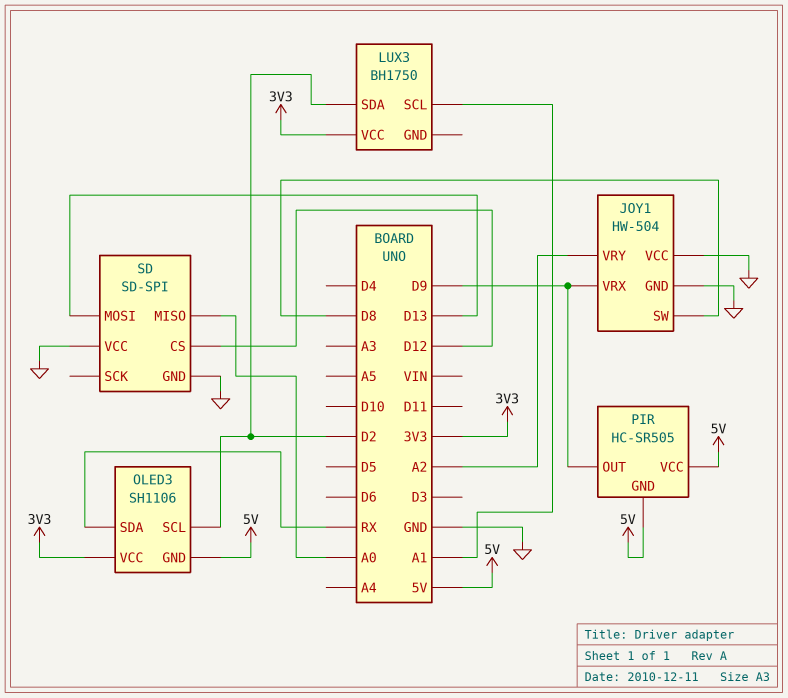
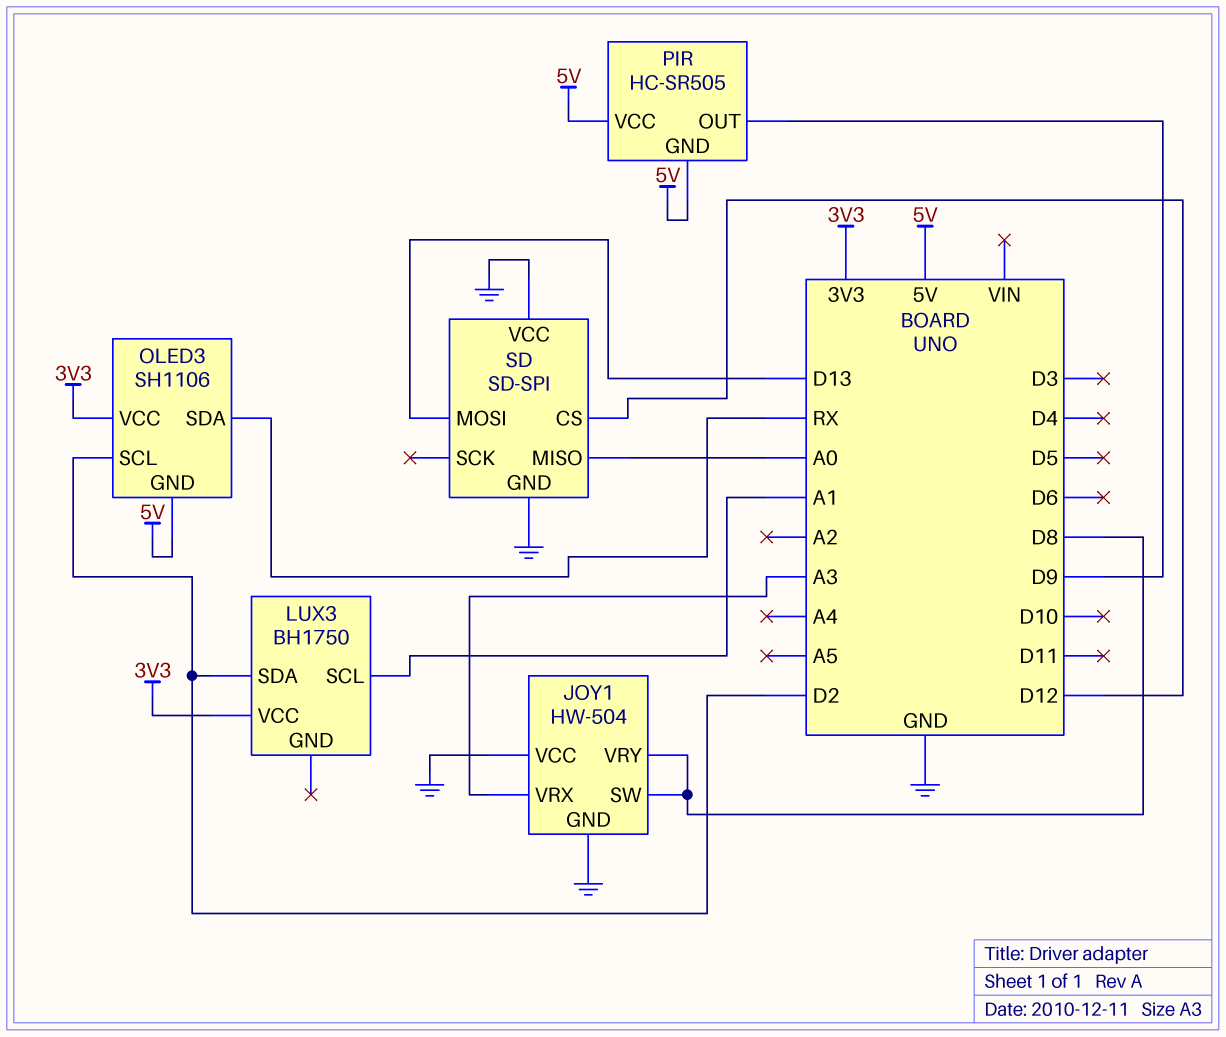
JOY1 pin VRX: D9 -> A3
JOY1 pin VRY: A2 -> D8

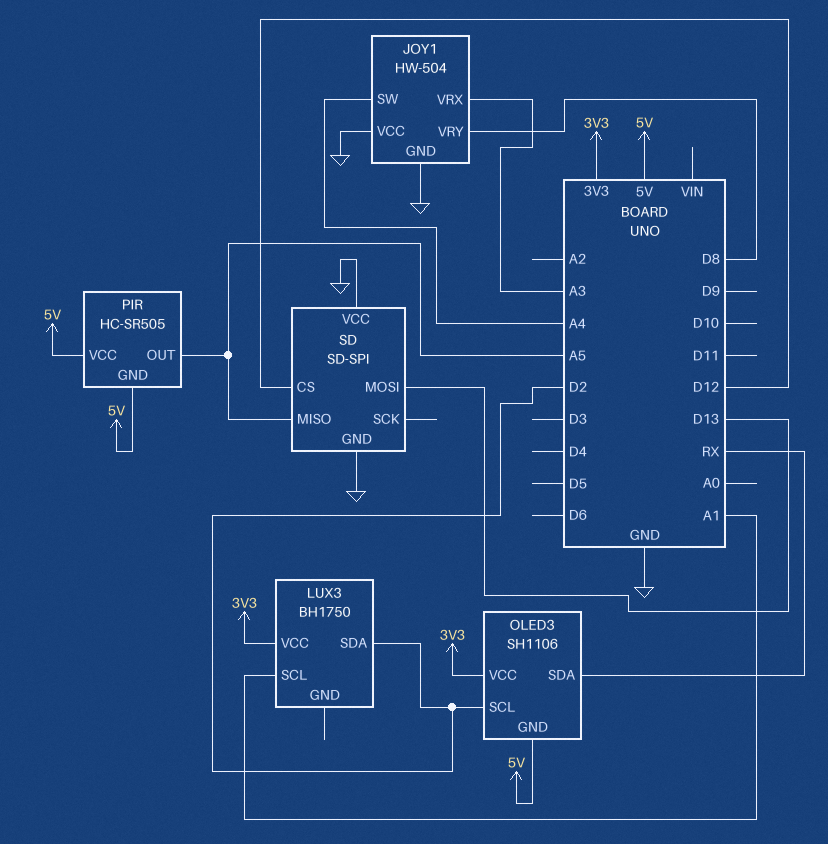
JOY1 pin SW: D8 -> A4
PIR pin OUT: D9 -> A5
SD pin MISO: A0 -> A5

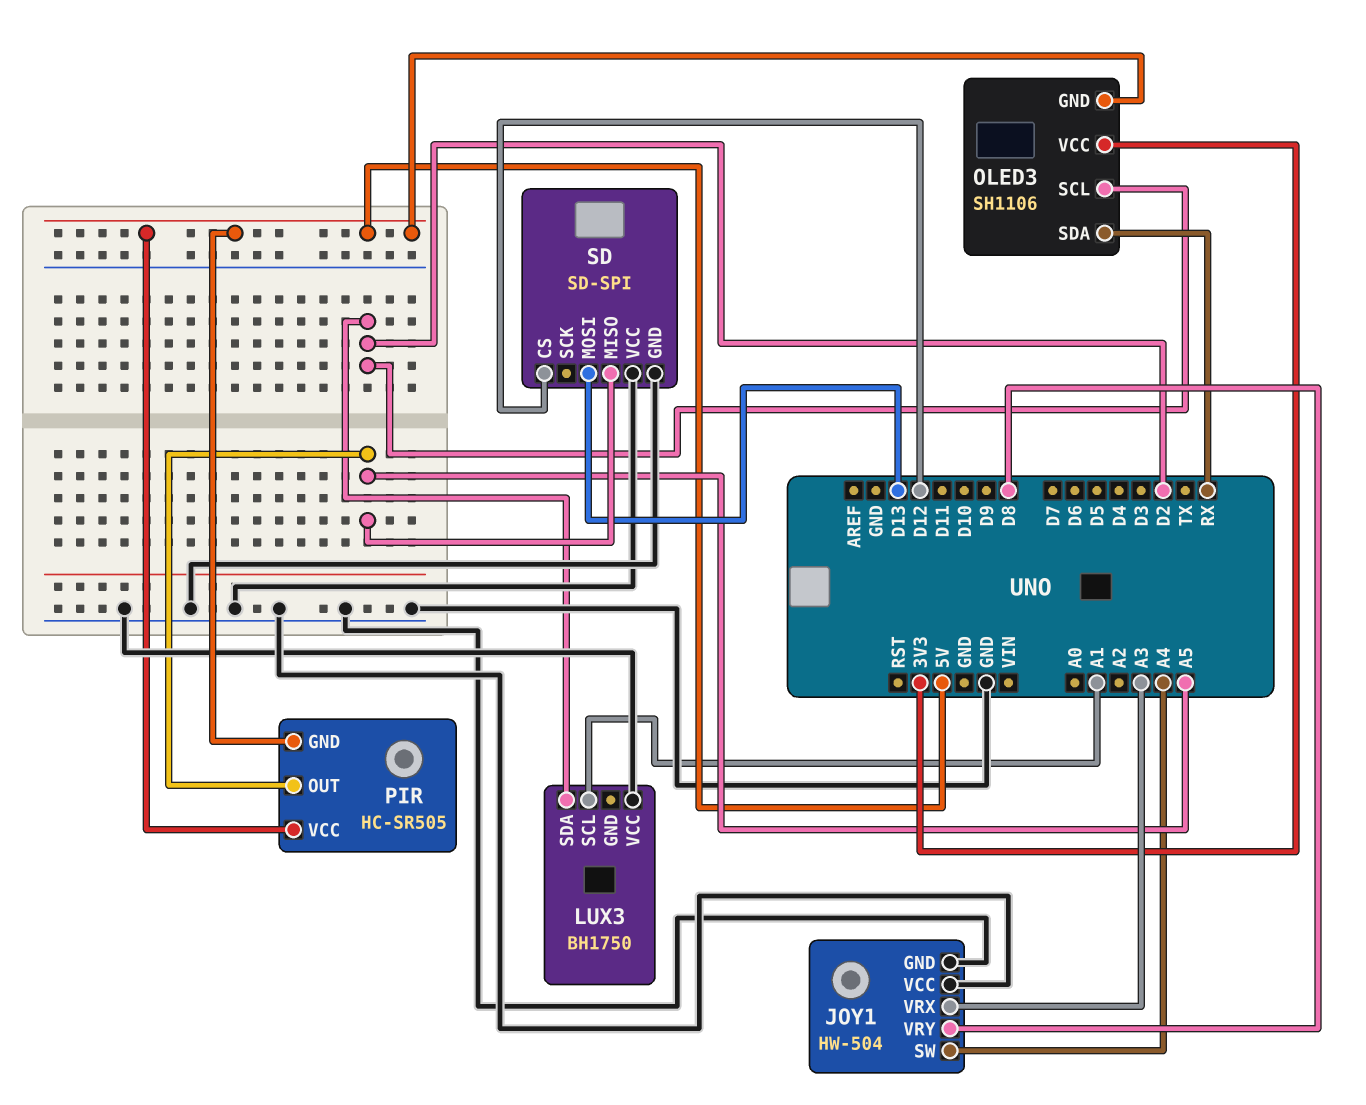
LUX3 pin VCC: 3V3 -> GND

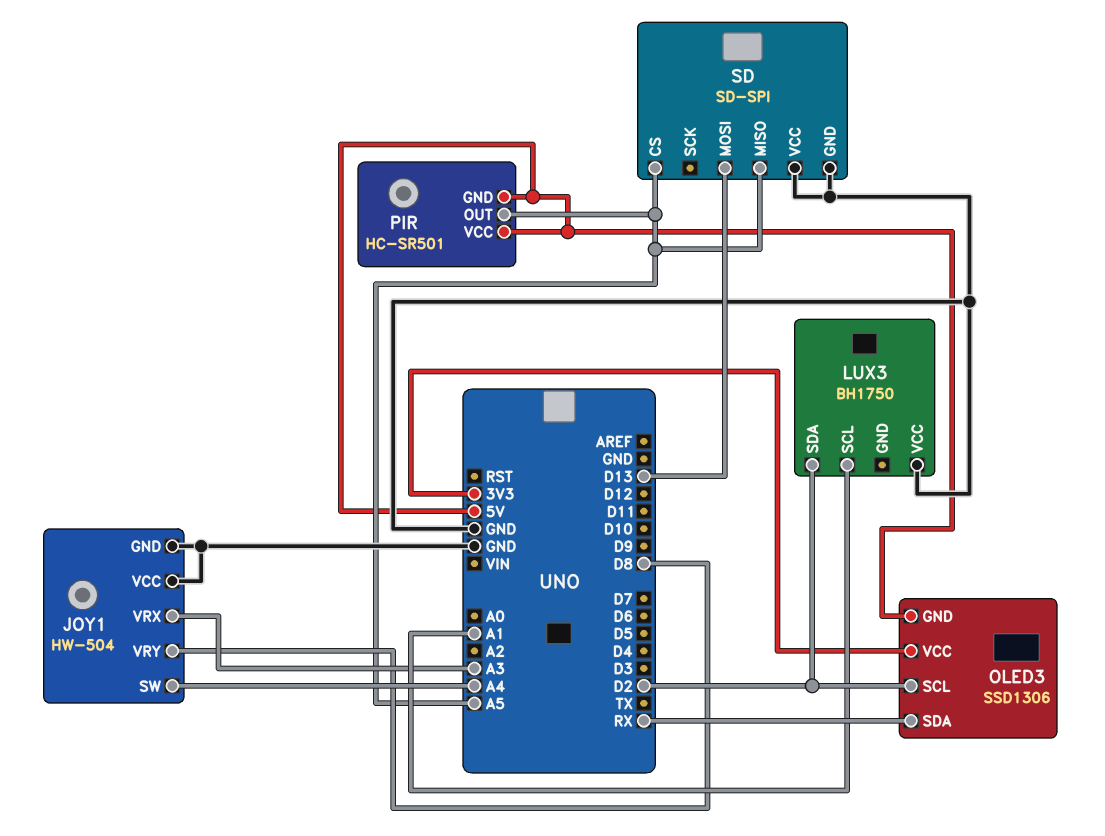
OLED3: SH1106 -> SSD1306
PIR: HC-SR505 -> HC-SR501
SD pin CS: D12 -> A5

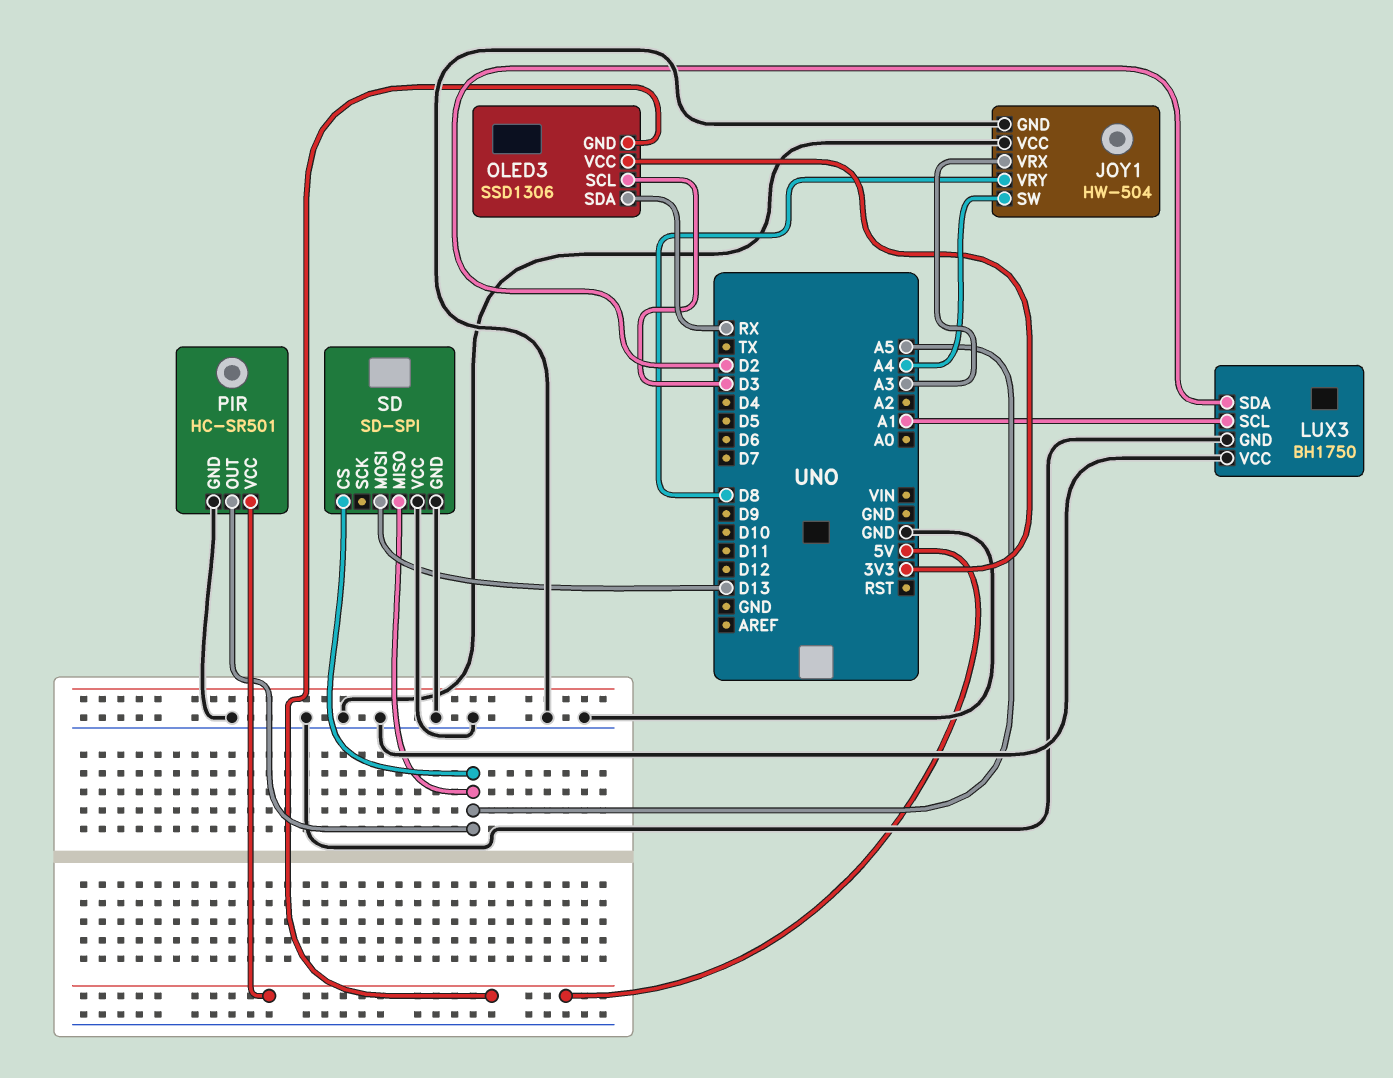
LUX3 pin GND: none -> GND
OLED3 pin SCL: D2 -> D3
PIR pin GND: 5V -> GND

